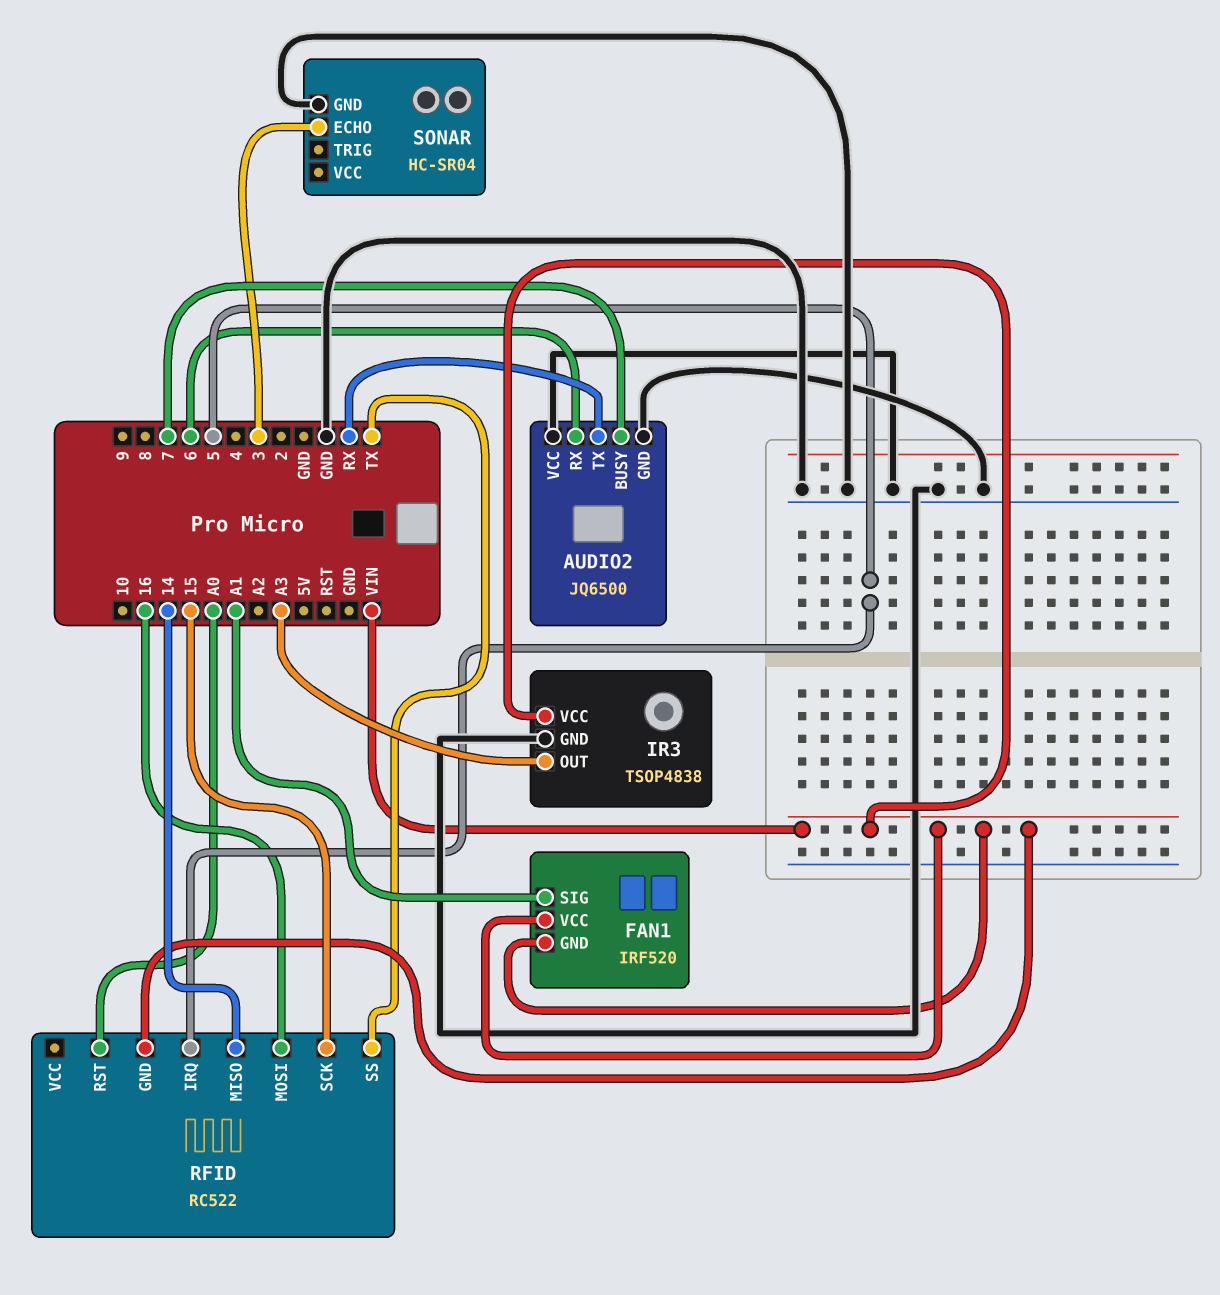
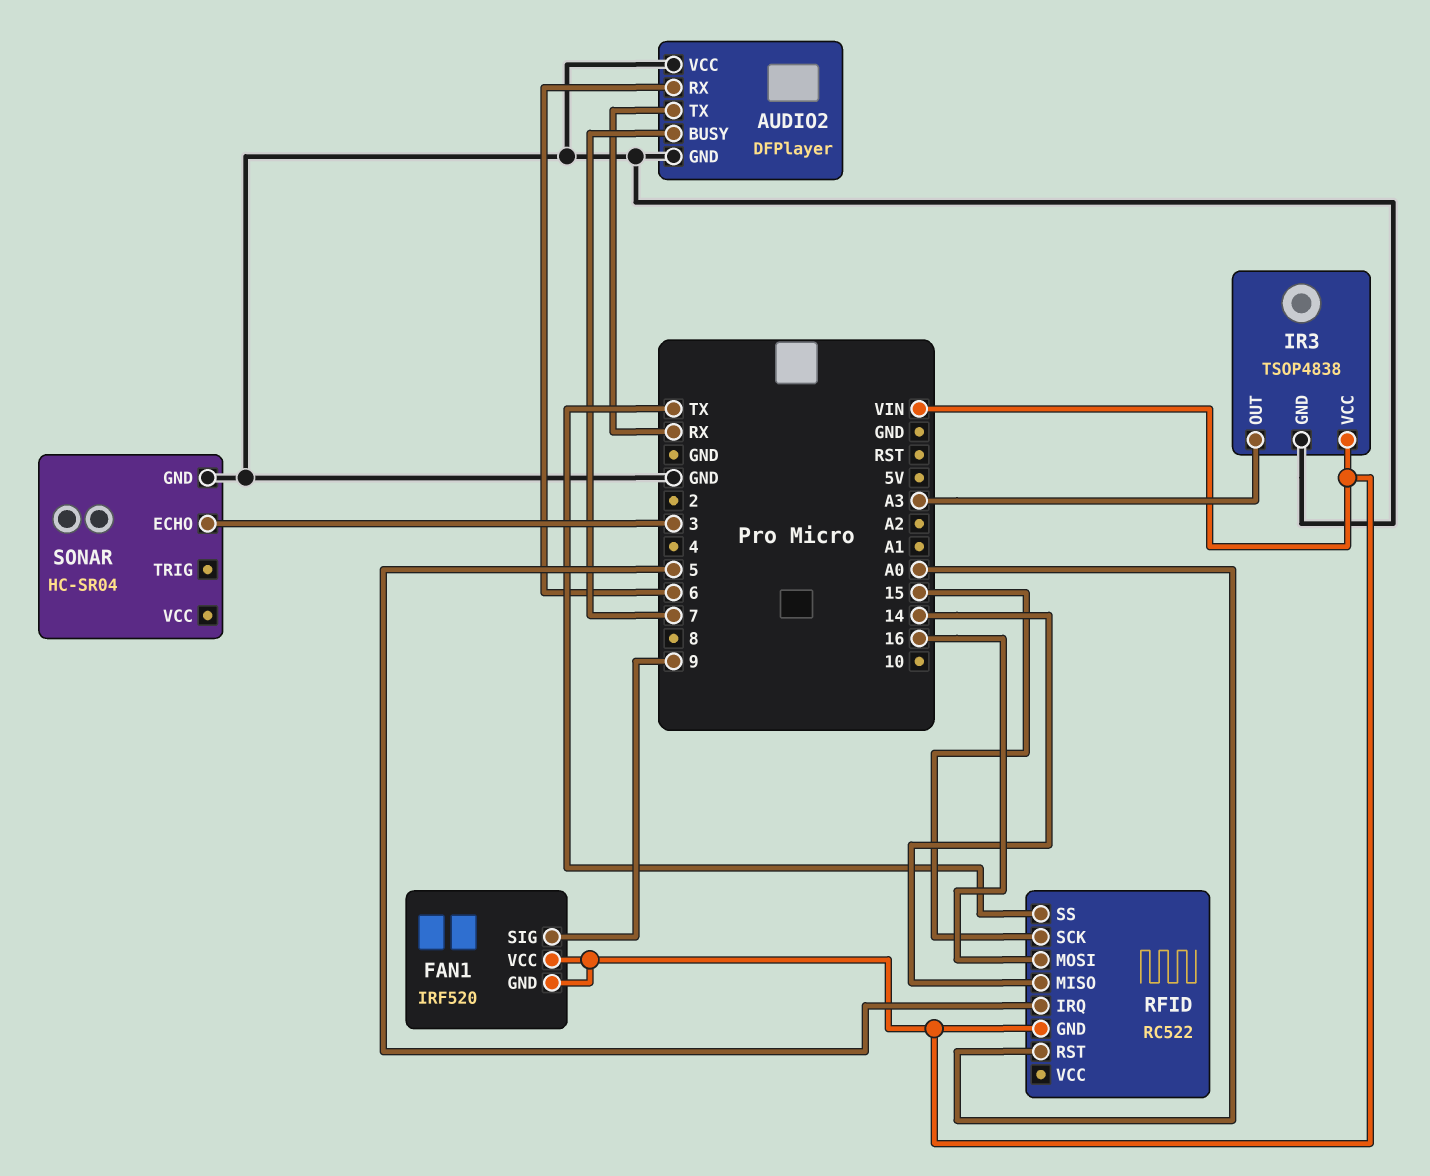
AUDIO2: JQ6500 -> DFPlayer
FAN1 pin SIG: A1 -> 9

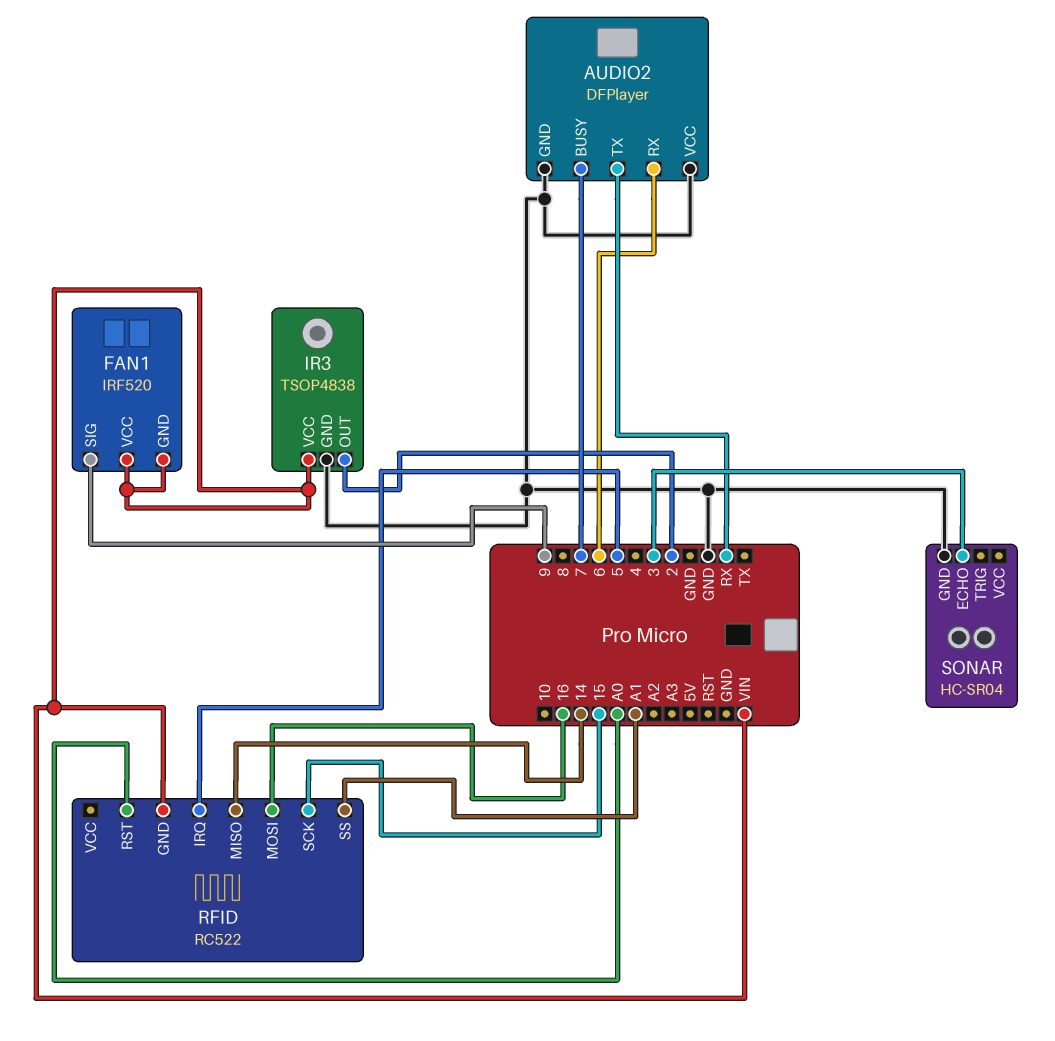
IR3 pin OUT: A3 -> 2
RFID pin SS: TX -> A1

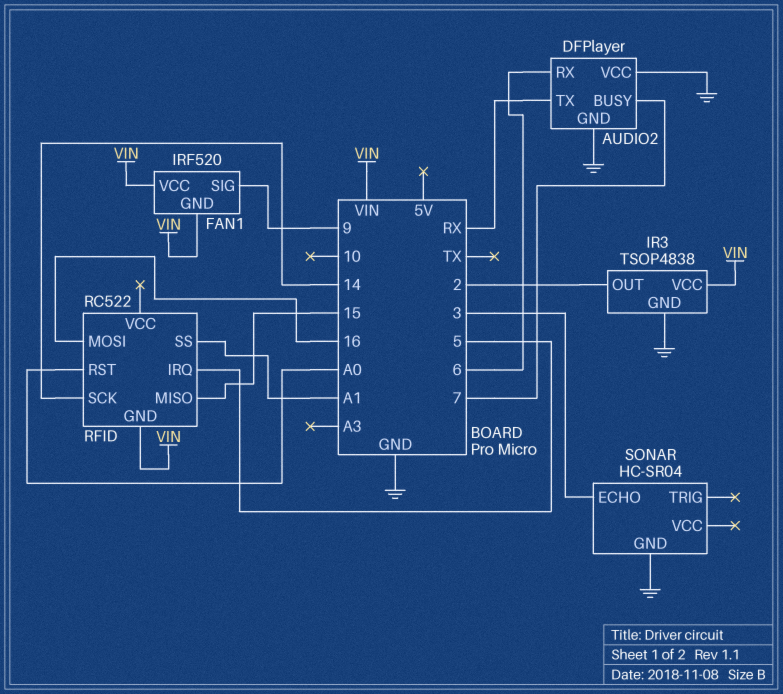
RFID pin MISO: 14 -> 15
RFID pin SCK: 15 -> 14

